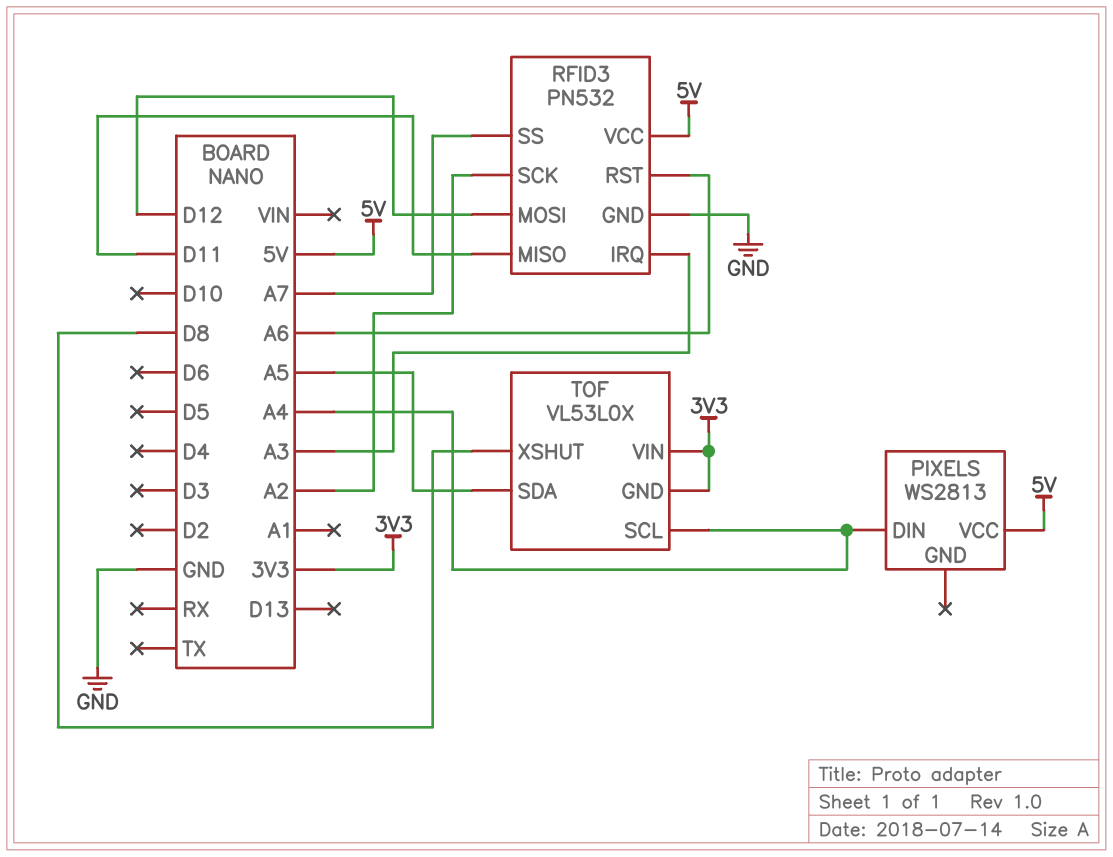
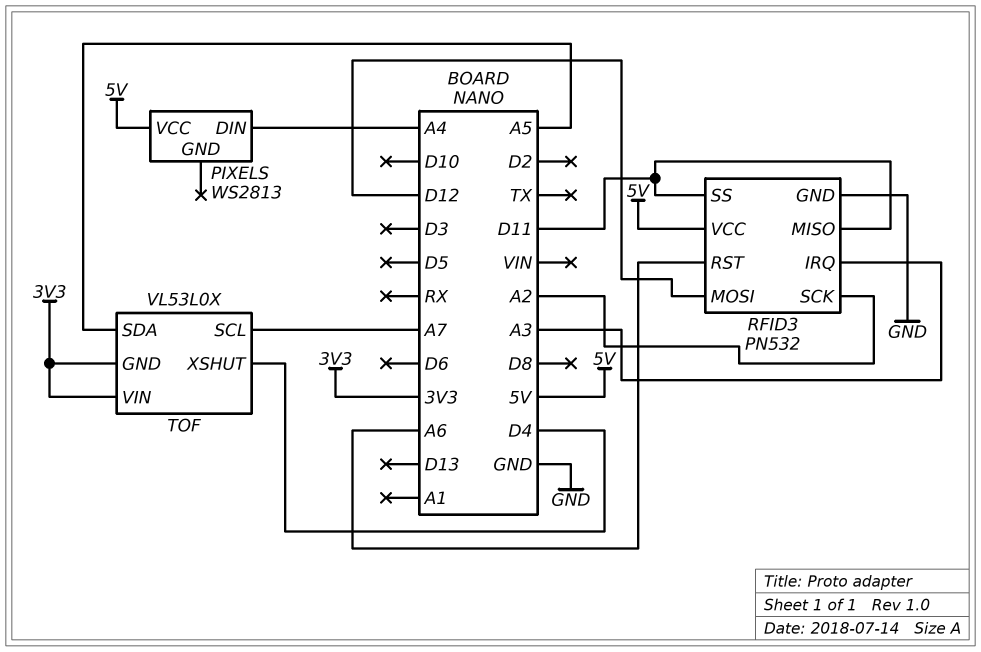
RFID3 pin SS: A7 -> D11
TOF pin SCL: A4 -> A7
TOF pin XSHUT: D8 -> D4

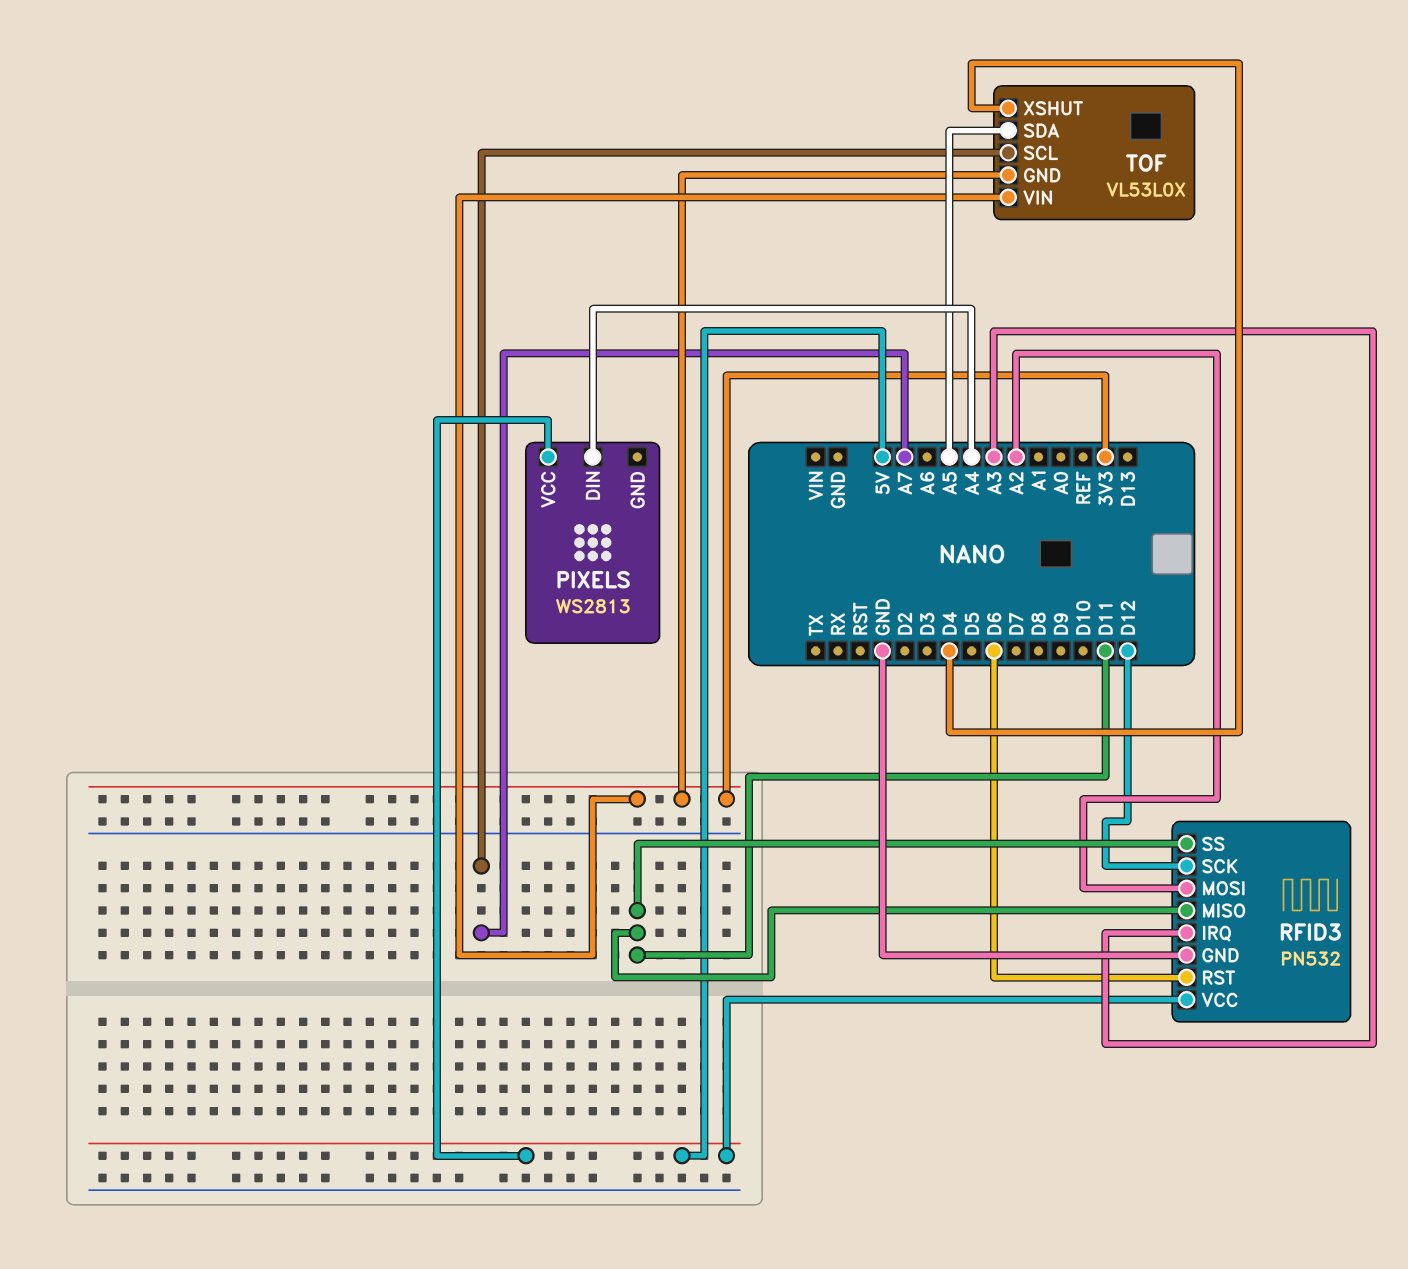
RFID3 pin MOSI: D12 -> A2
RFID3 pin RST: A6 -> D6
RFID3 pin SCK: A2 -> D12

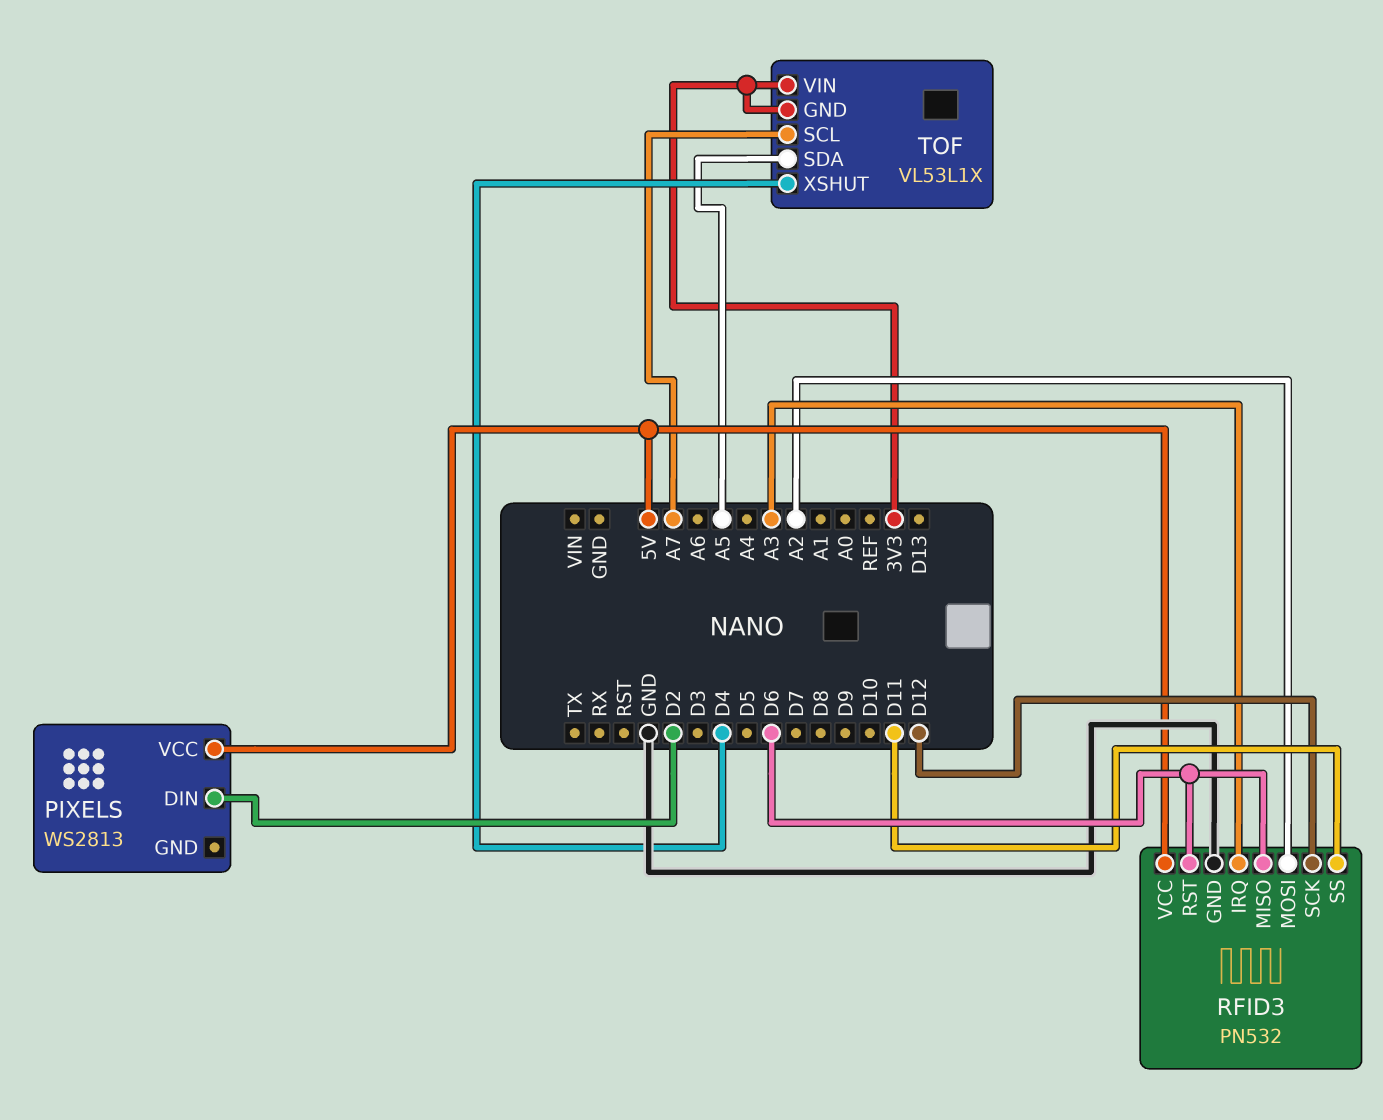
PIXELS pin DIN: A4 -> D2
RFID3 pin MISO: D11 -> D6
TOF: VL53L0X -> VL53L1X

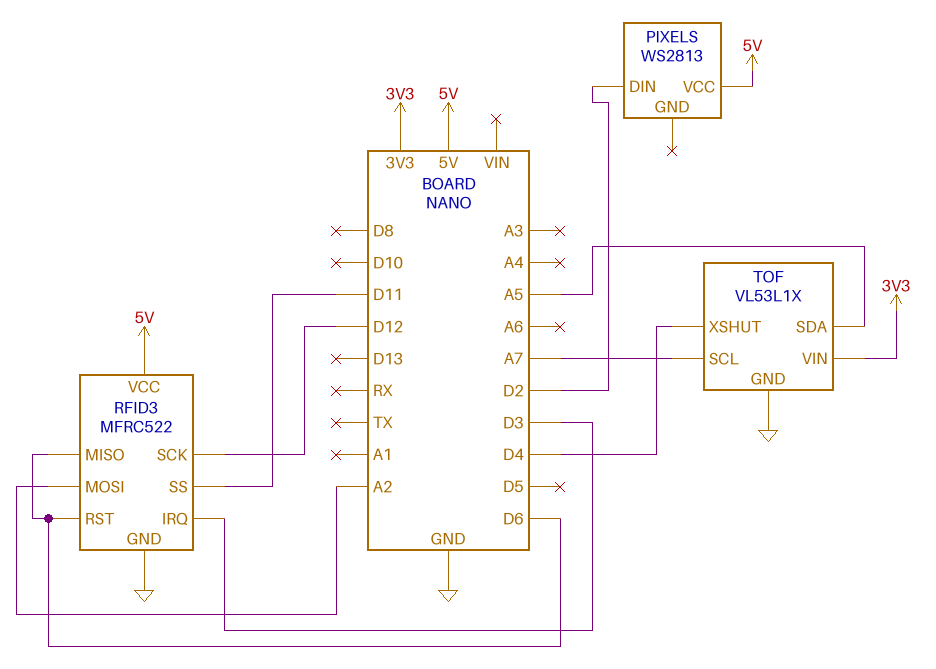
RFID3: PN532 -> MFRC522
RFID3 pin IRQ: A3 -> D3
TOF pin GND: 3V3 -> GND

